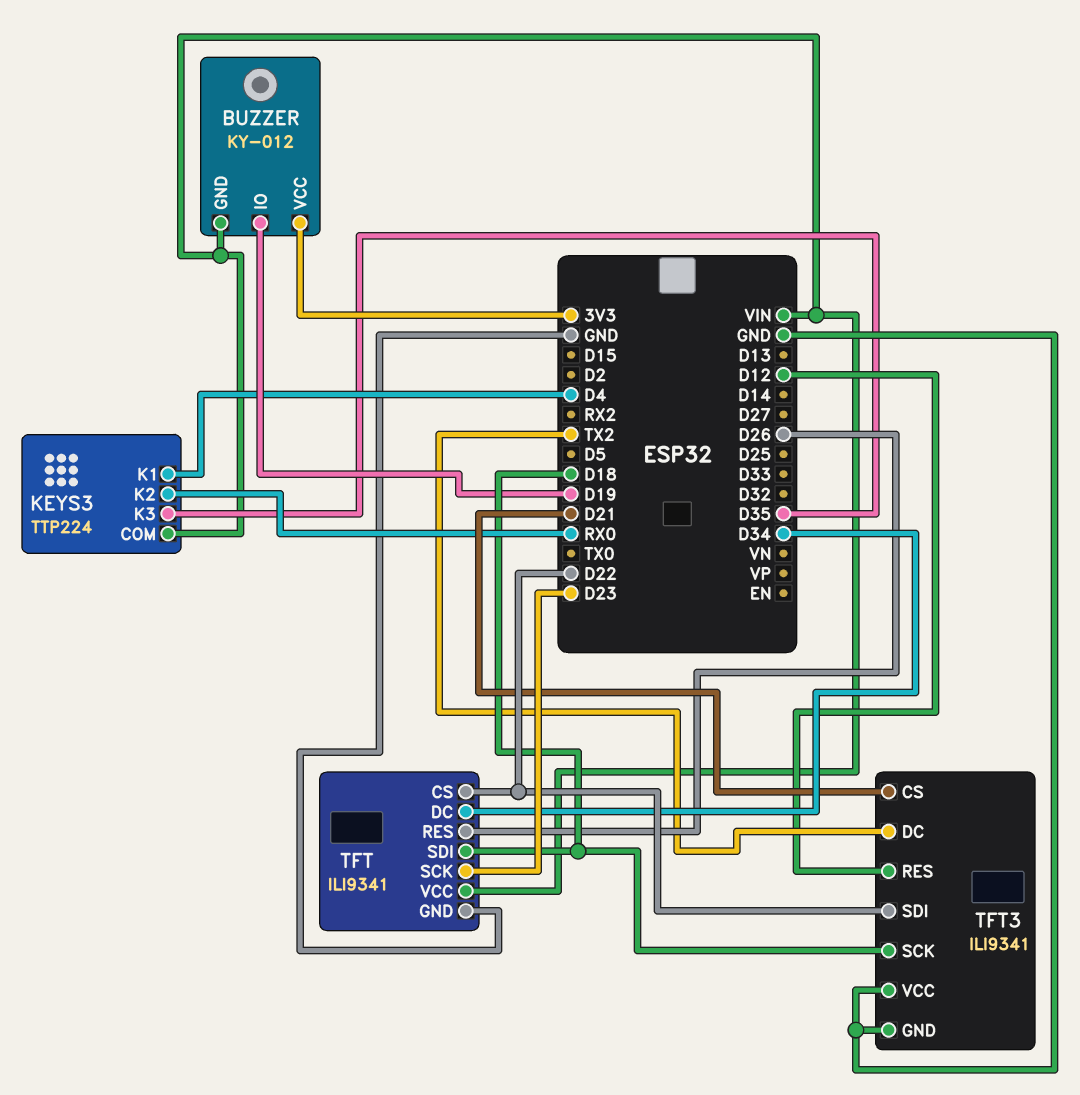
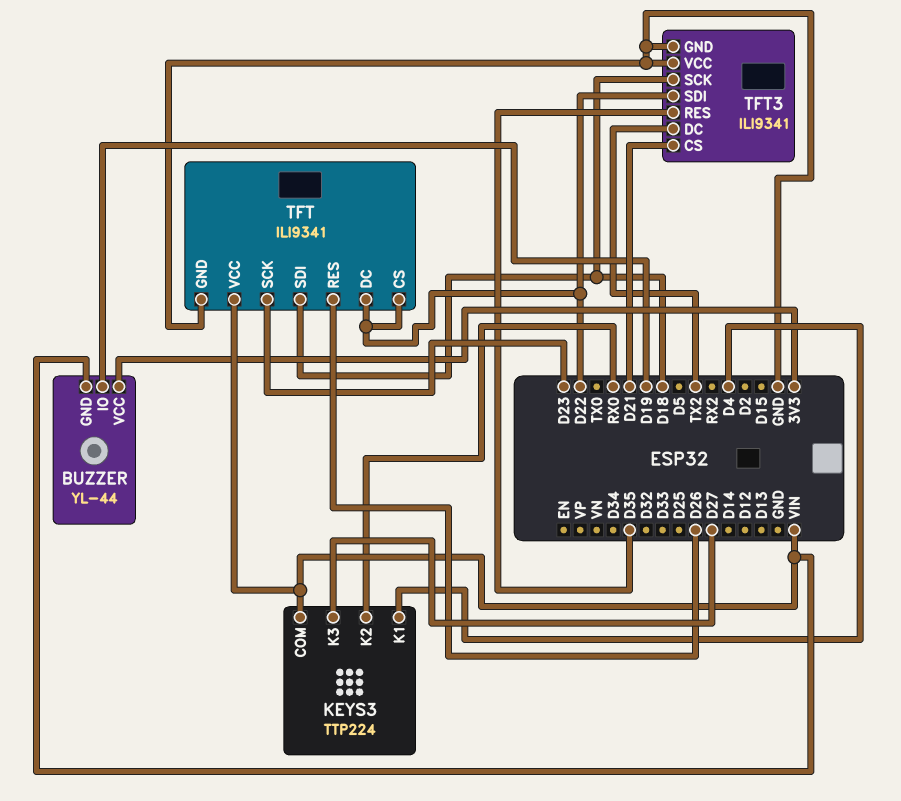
BUZZER: KY-012 -> YL-44
KEYS3 pin K3: D35 -> D27
TFT pin DC: D34 -> D22
TFT3 pin RES: D12 -> D35

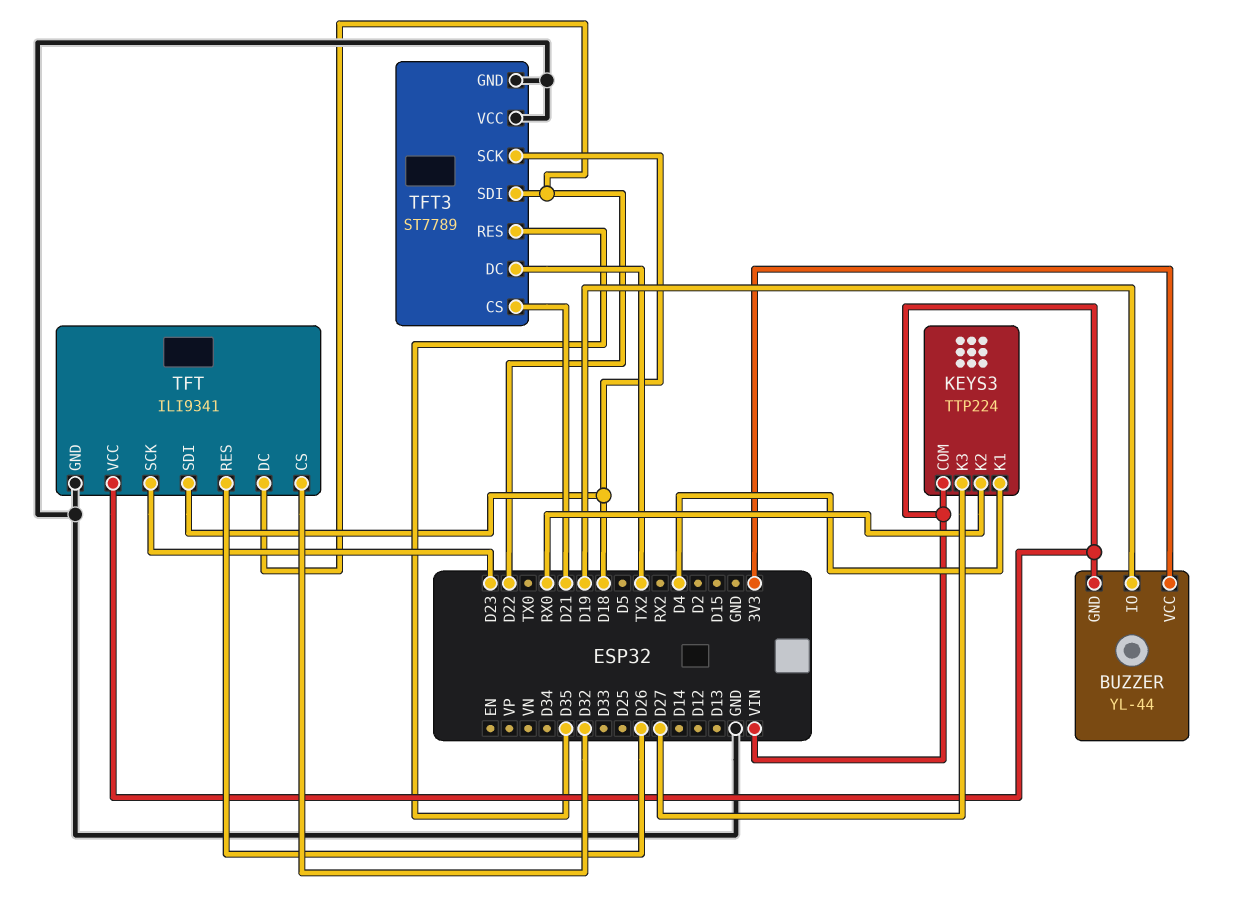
TFT pin CS: D22 -> D32
TFT3: ILI9341 -> ST7789

